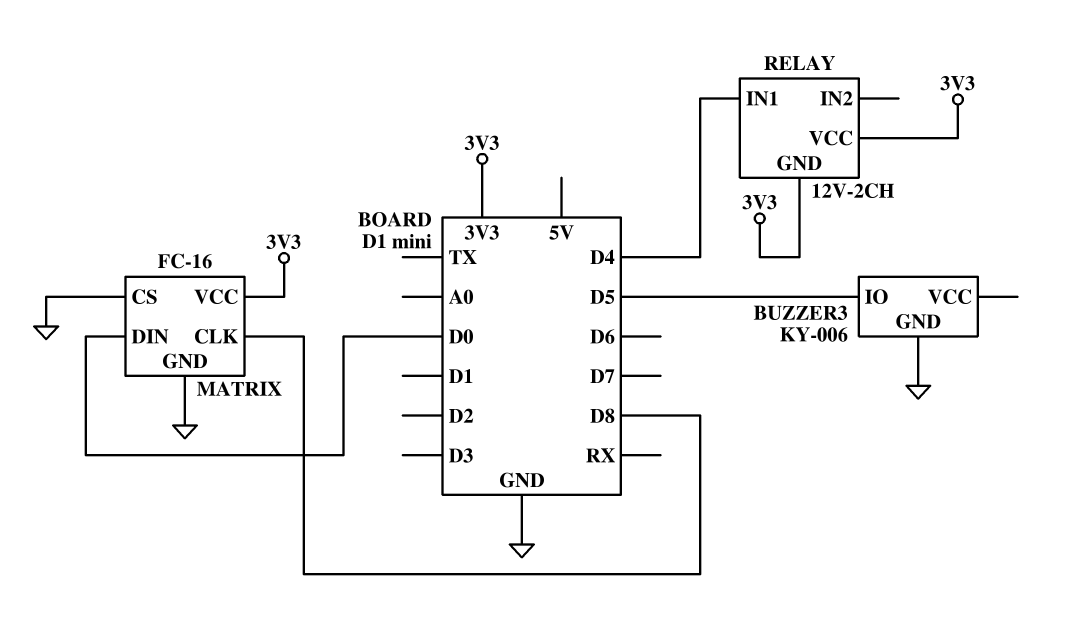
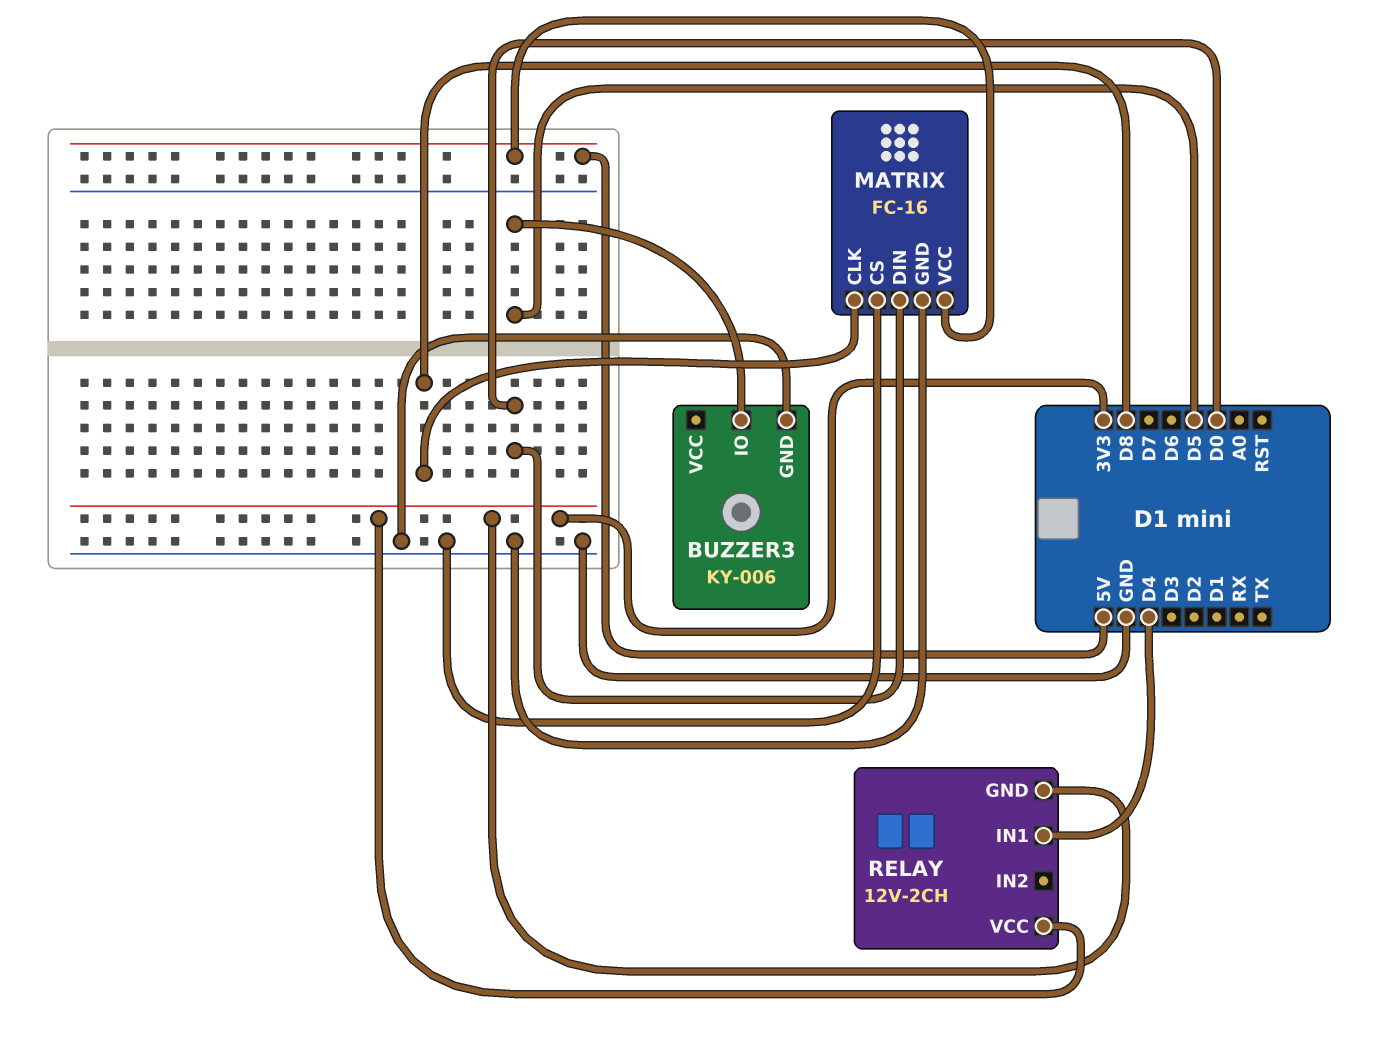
MATRIX pin VCC: 3V3 -> 5V

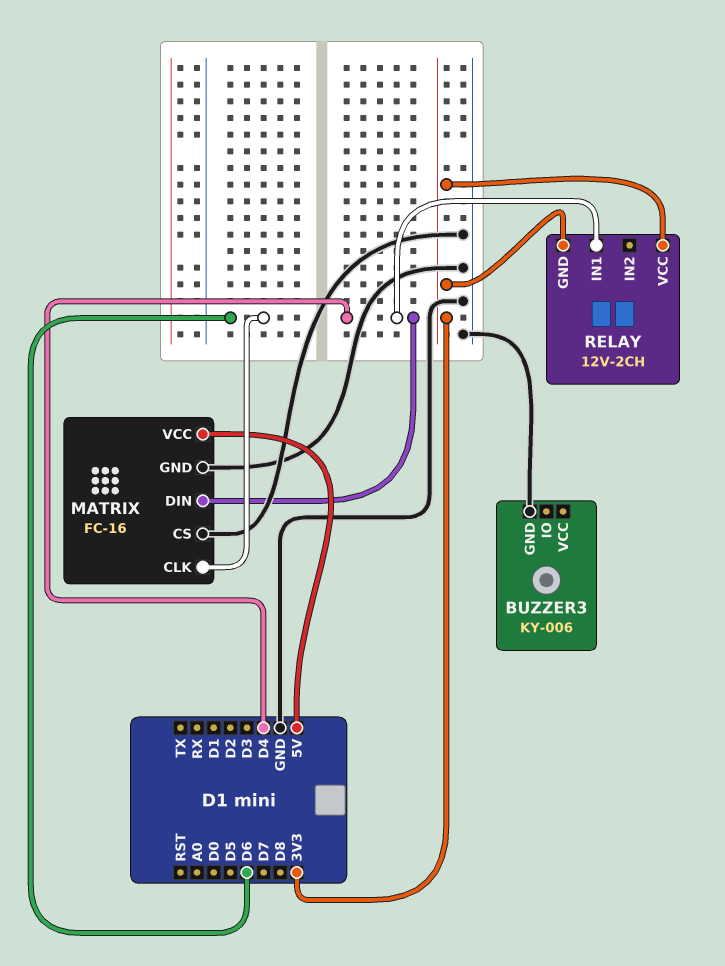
BUZZER3 pin IO: D5 -> none
MATRIX pin CLK: D8 -> D6
MATRIX pin DIN: D0 -> D4

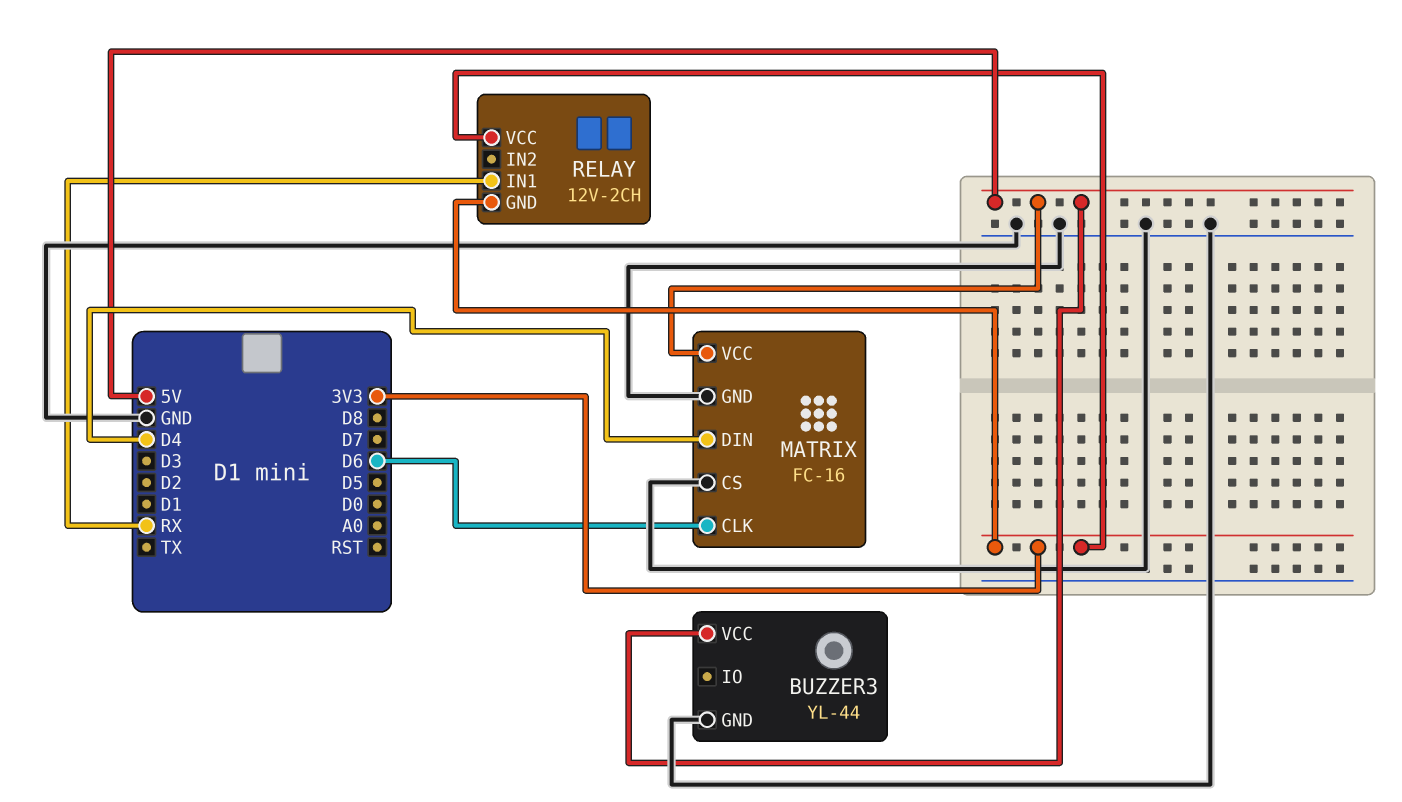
BUZZER3: KY-006 -> YL-44
BUZZER3 pin VCC: none -> 5V
RELAY pin IN1: D4 -> RX

